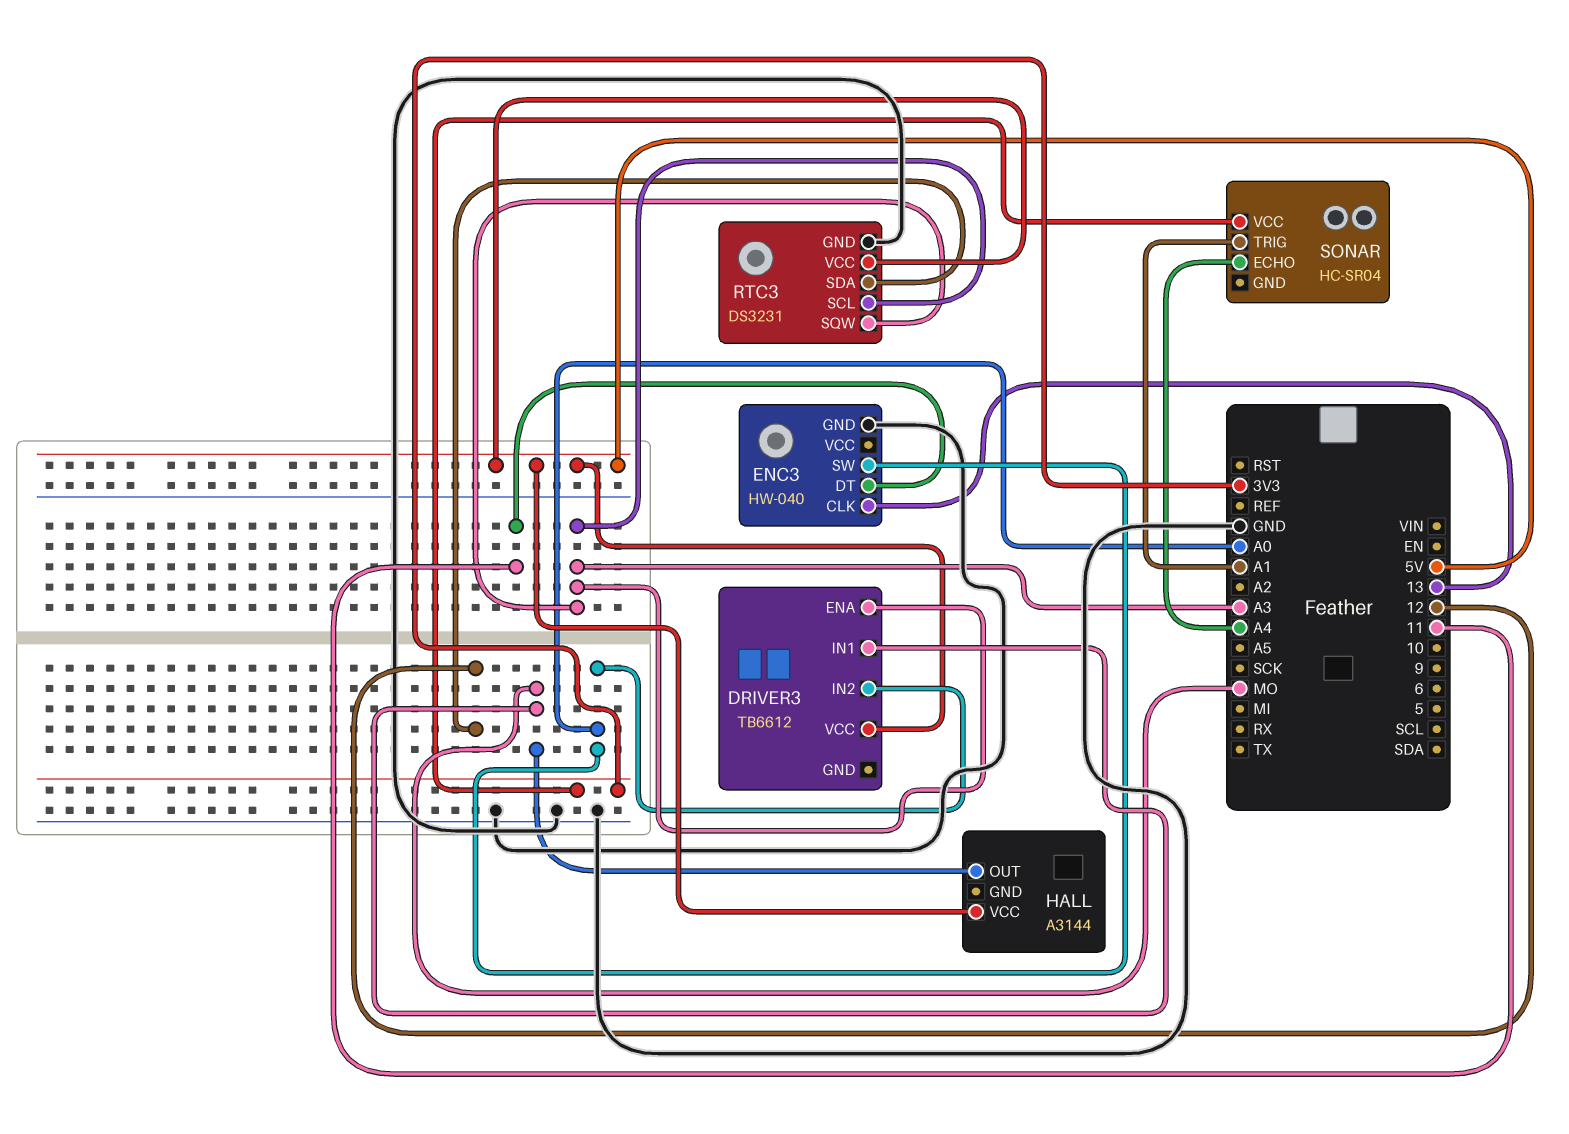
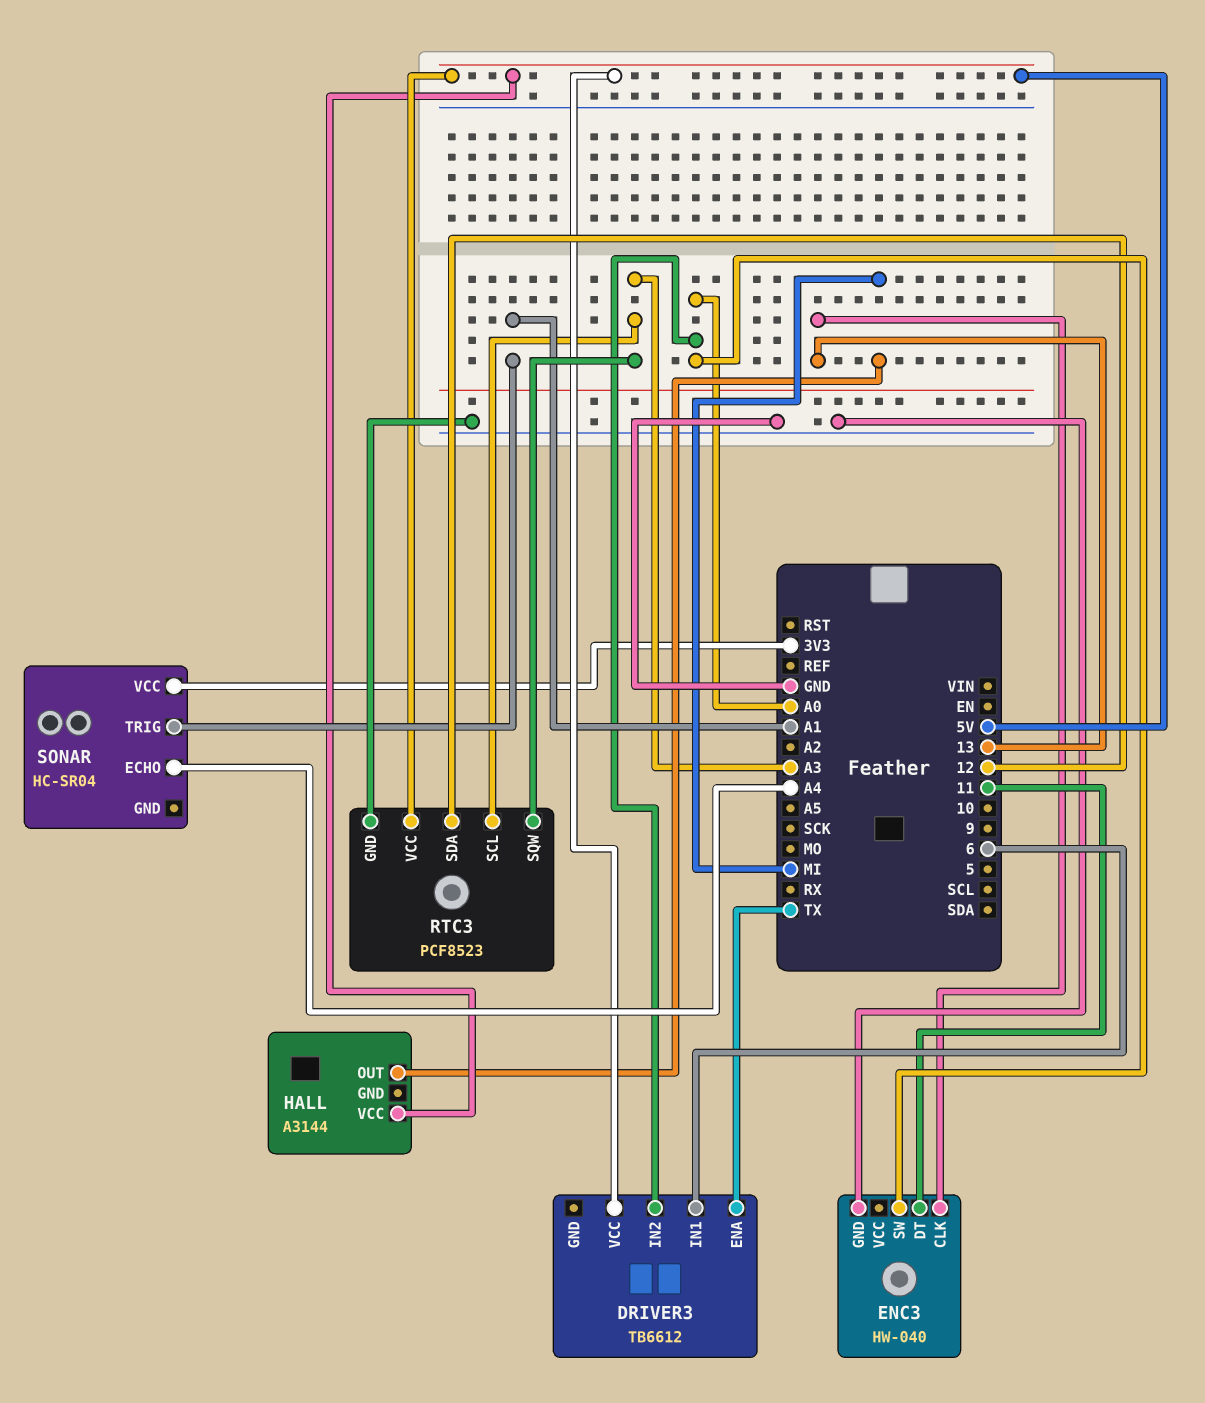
DRIVER3 pin ENA: A3 -> TX
DRIVER3 pin IN1: MO -> 6
HALL pin OUT: MO -> MI
RTC3: DS3231 -> PCF8523

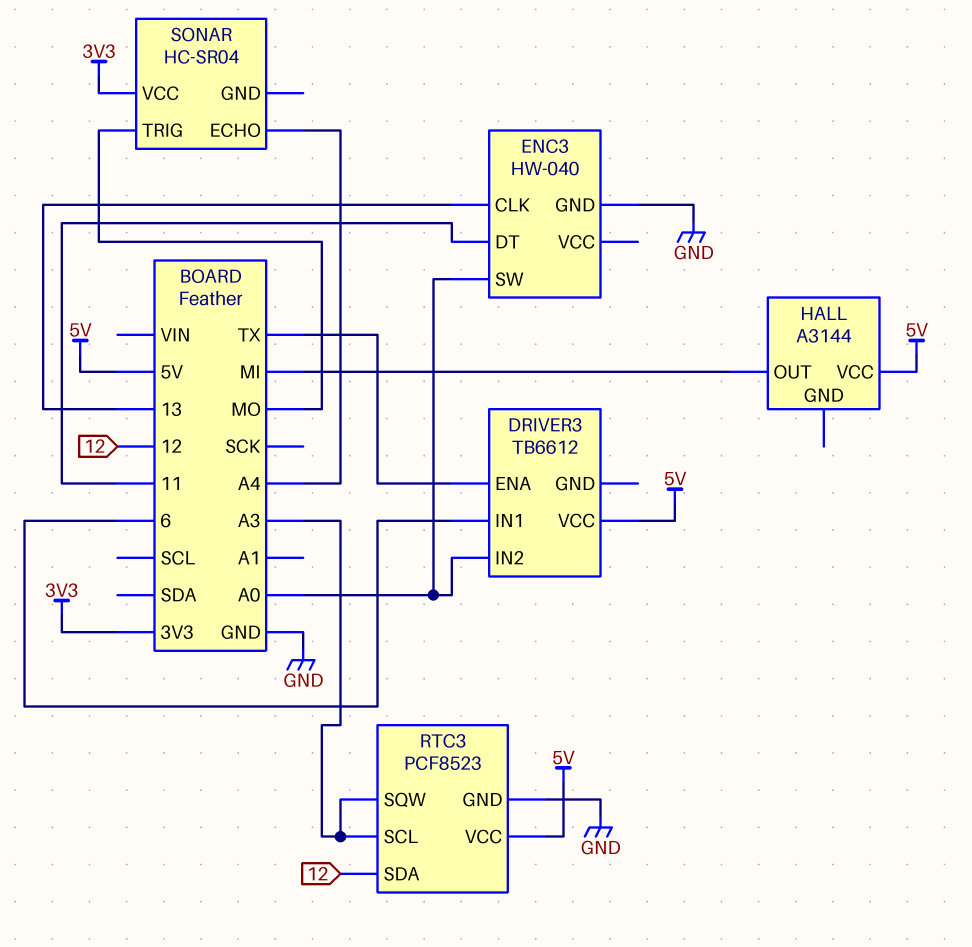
SONAR pin TRIG: A1 -> MO

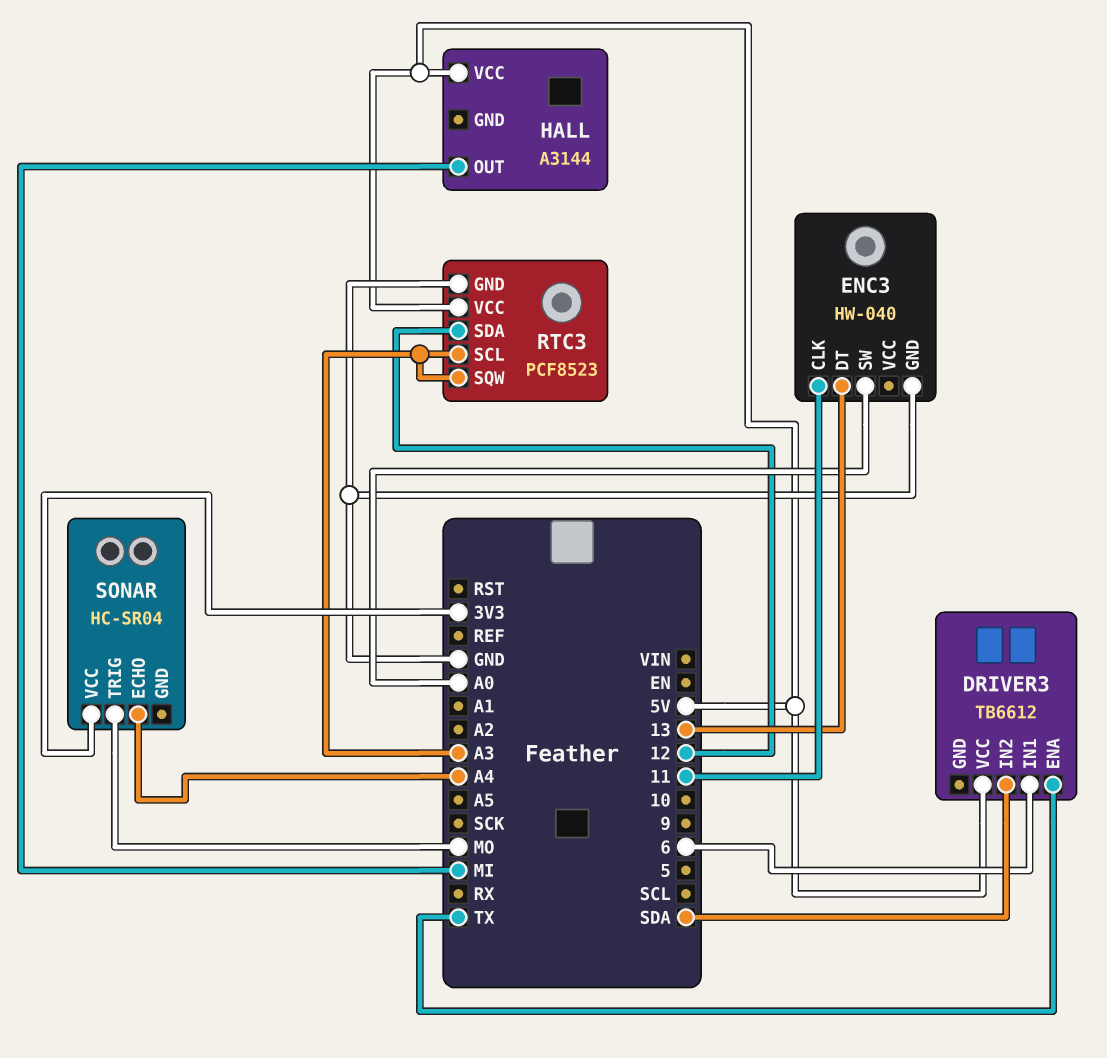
DRIVER3 pin IN2: A0 -> SDA
ENC3 pin CLK: 13 -> 11
ENC3 pin DT: 11 -> 13

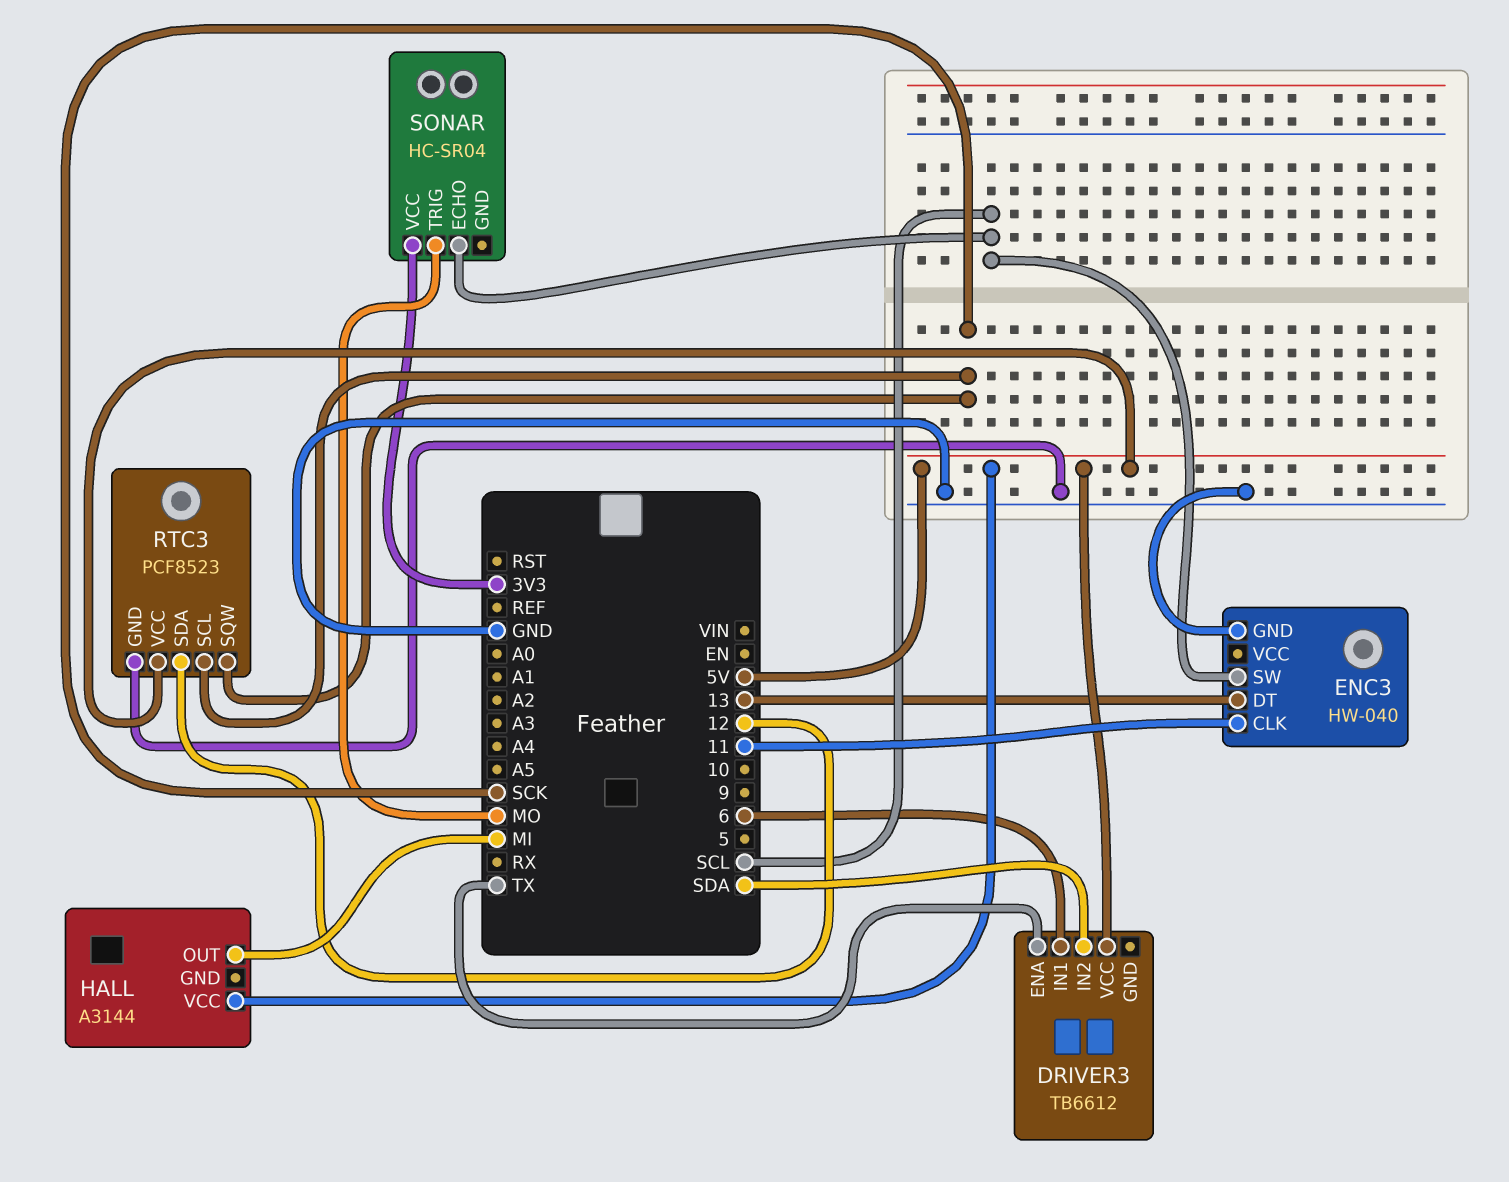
ENC3 pin SW: A0 -> SCL
RTC3 pin SCL: A3 -> SCK
RTC3 pin SQW: A3 -> SCK
SONAR pin ECHO: A4 -> SCL

